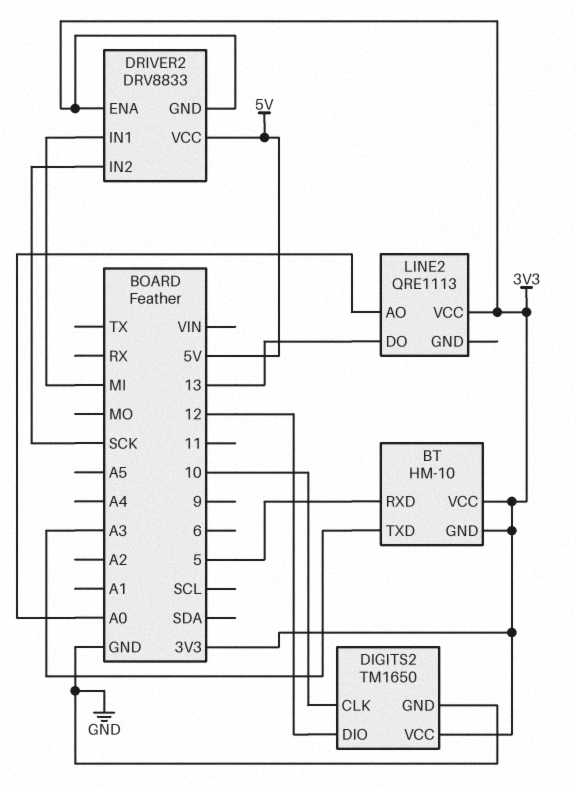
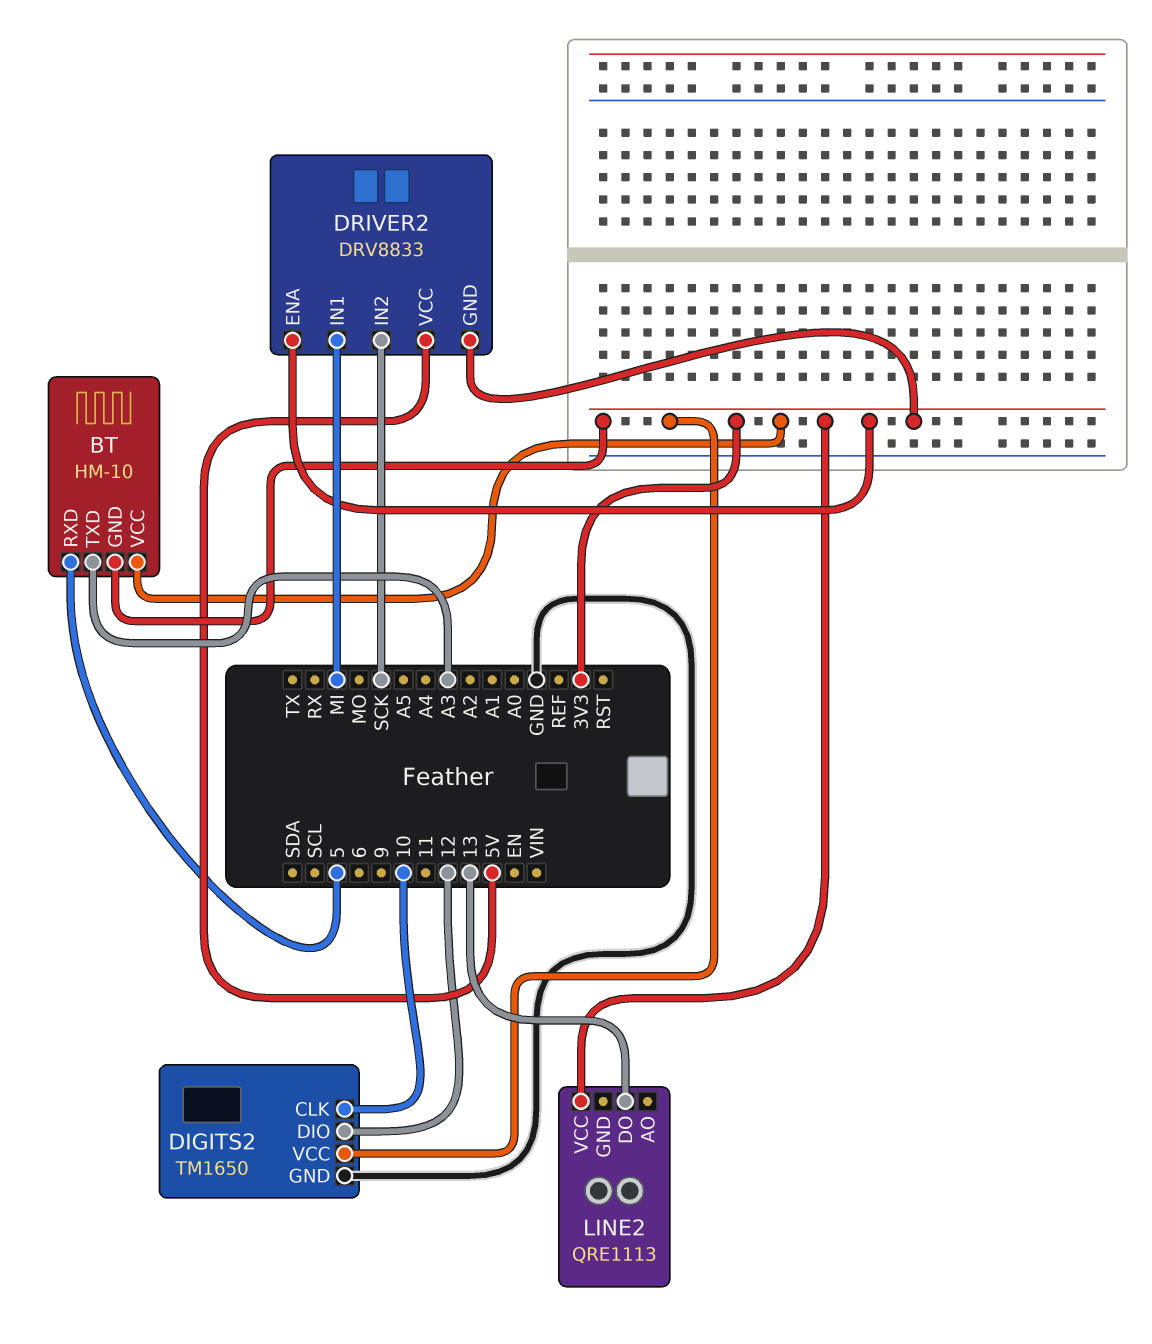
LINE2 pin AO: A0 -> none

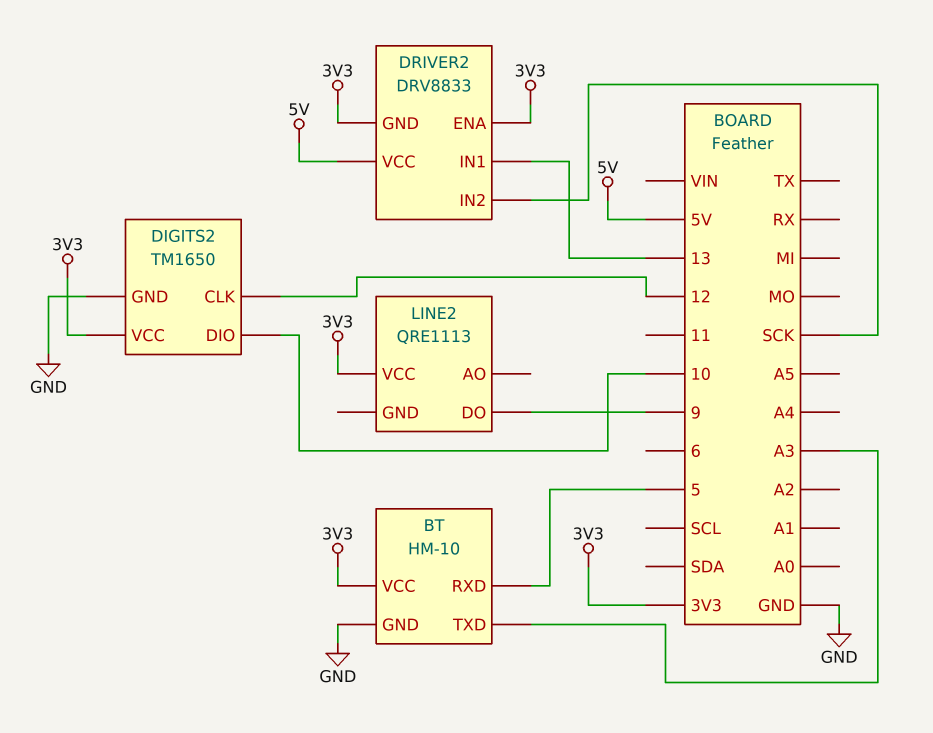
BT pin GND: 3V3 -> GND
DIGITS2 pin CLK: 10 -> 12
DIGITS2 pin DIO: 12 -> 10
DRIVER2 pin IN1: MI -> 13
LINE2 pin DO: 13 -> 9

